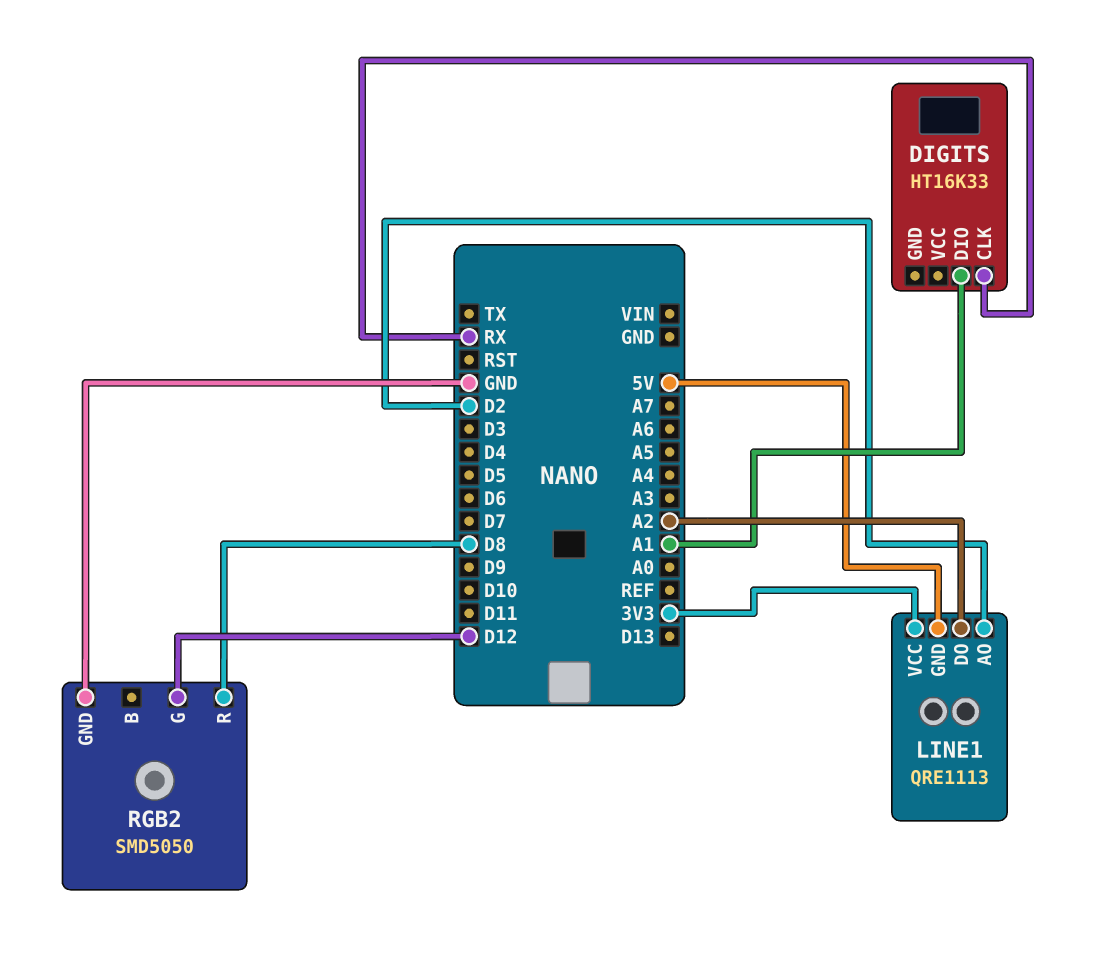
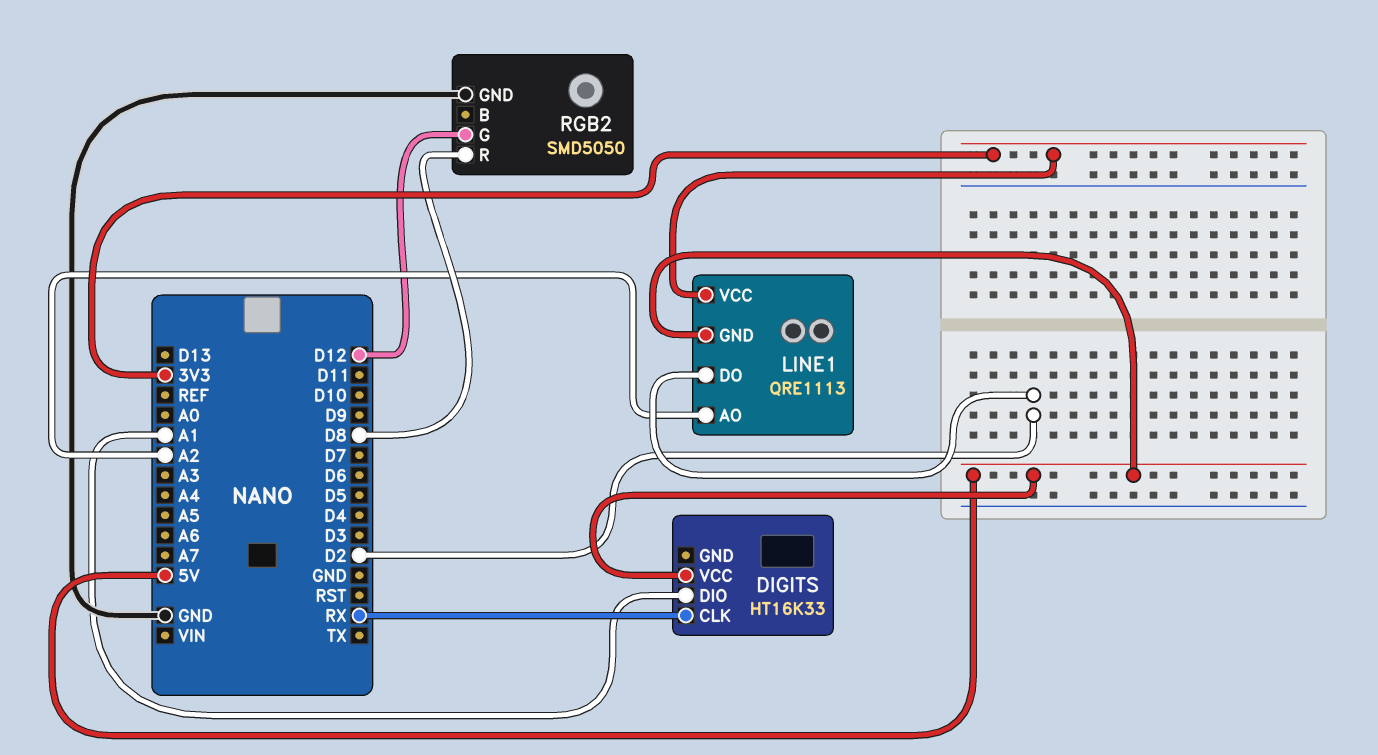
DIGITS pin VCC: none -> 5V
LINE1 pin AO: D2 -> A2
LINE1 pin DO: A2 -> D2

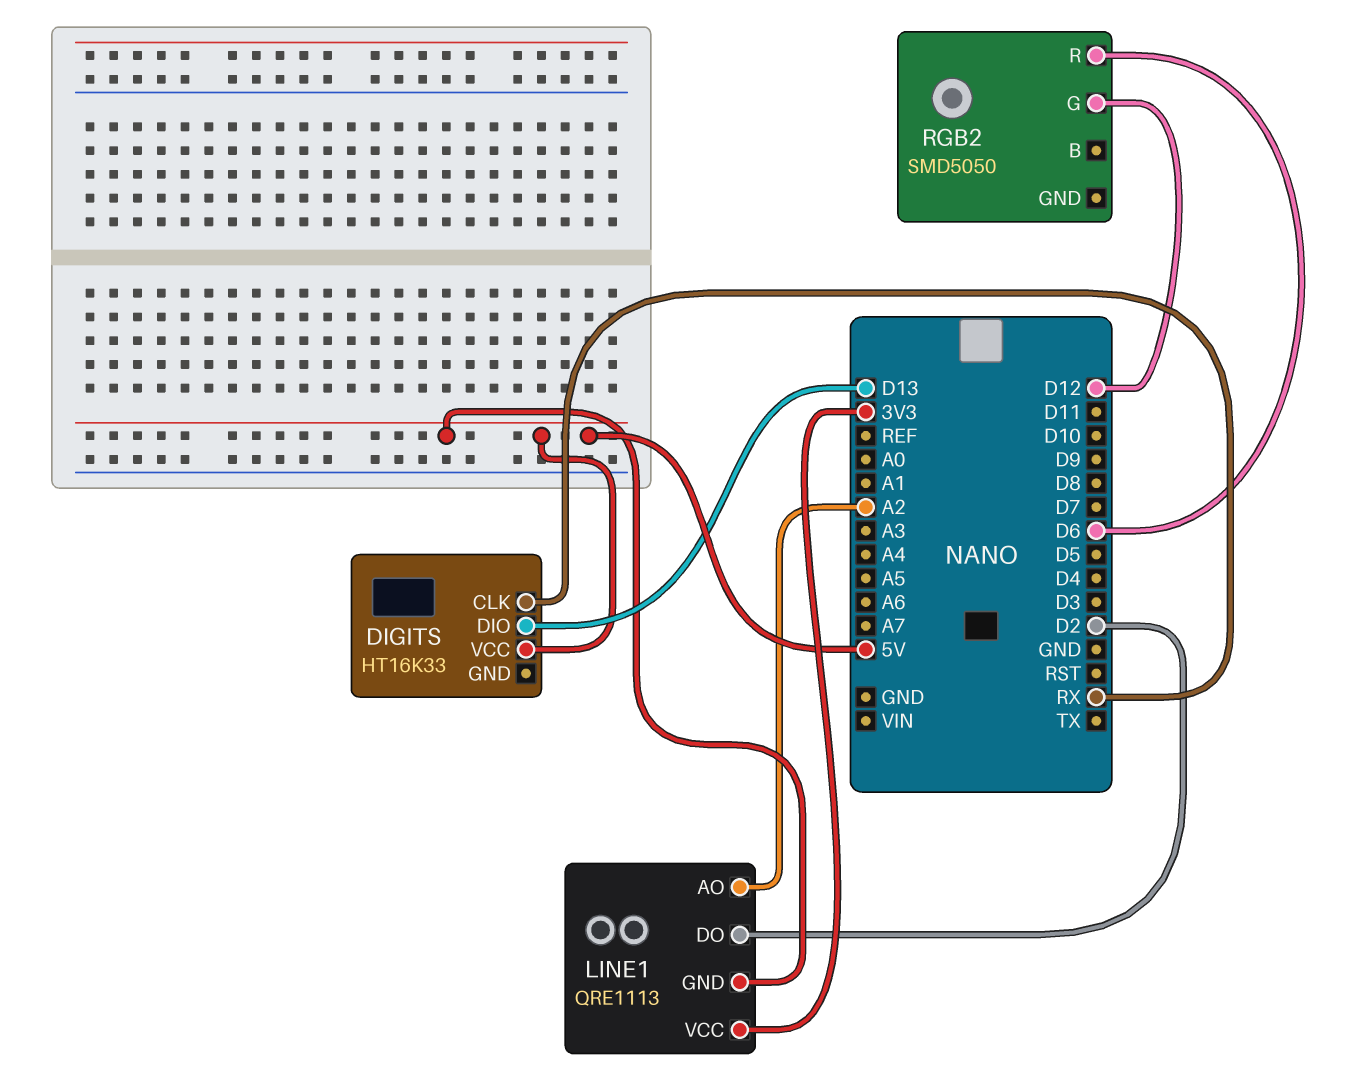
DIGITS pin DIO: A1 -> D13
RGB2 pin GND: GND -> none
RGB2 pin R: D8 -> D6

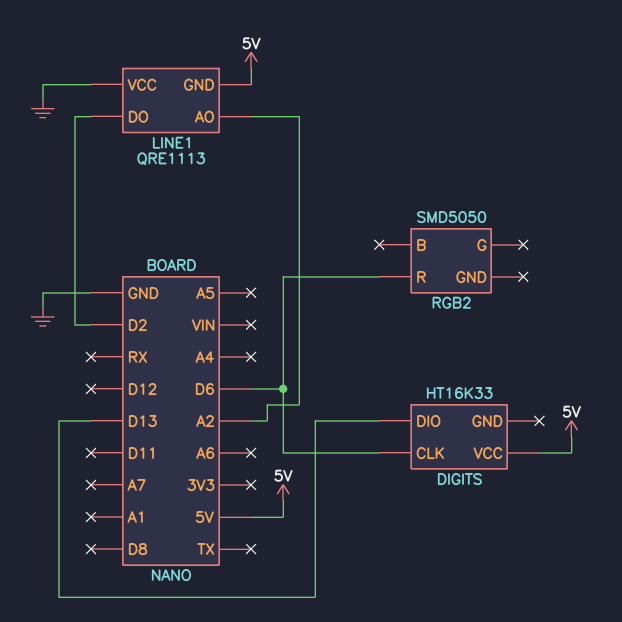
DIGITS pin CLK: RX -> D6
LINE1 pin VCC: 3V3 -> GND
RGB2 pin G: D12 -> none

